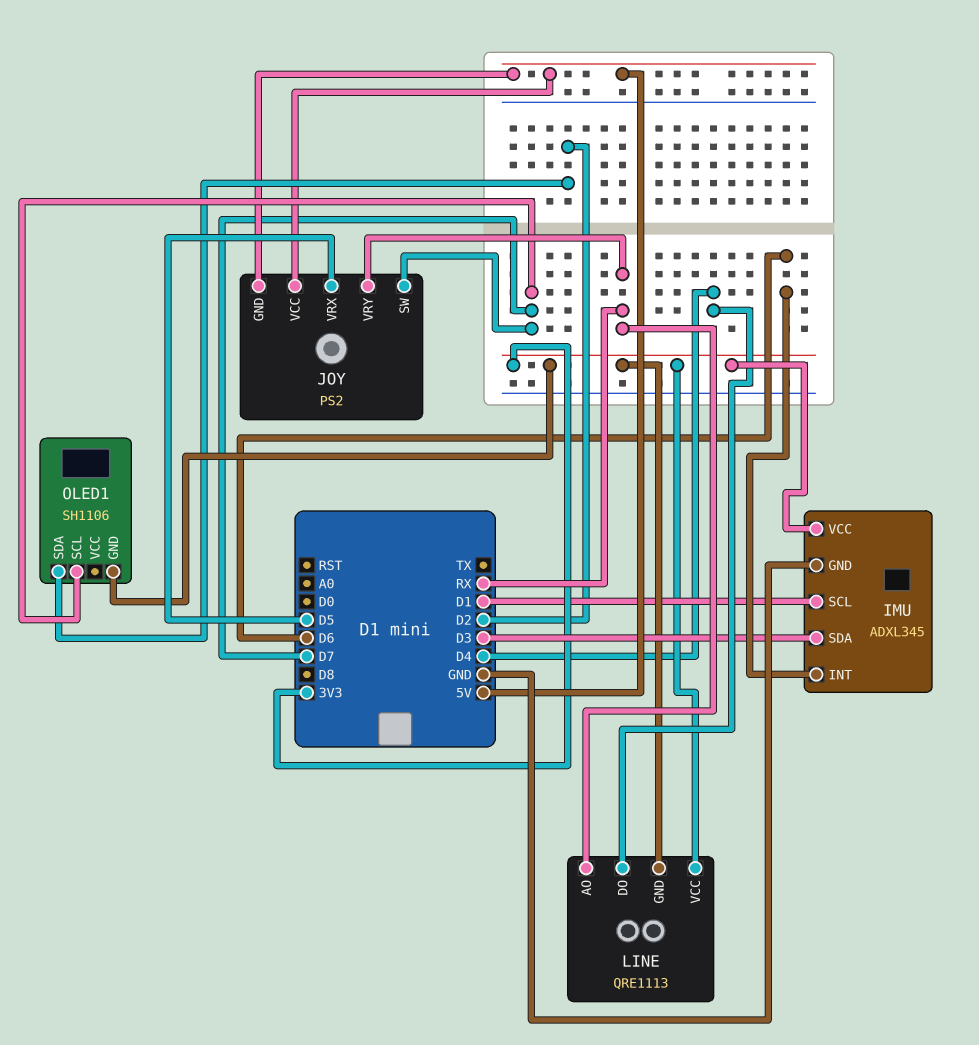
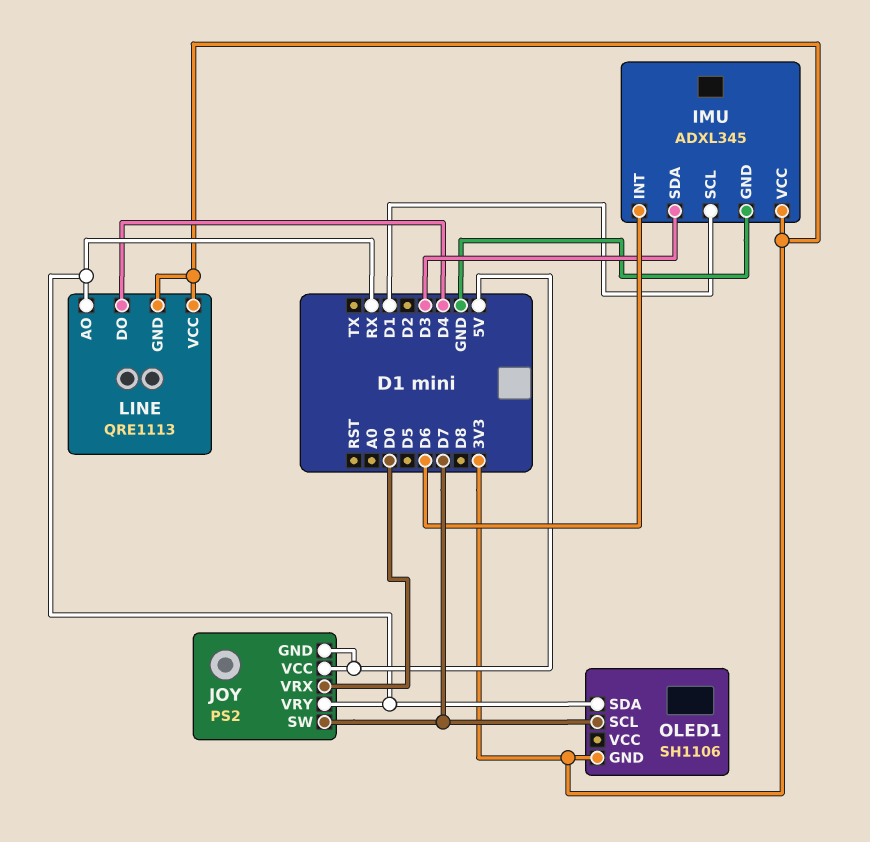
JOY pin VRX: D5 -> D0
OLED1 pin SDA: D2 -> RX

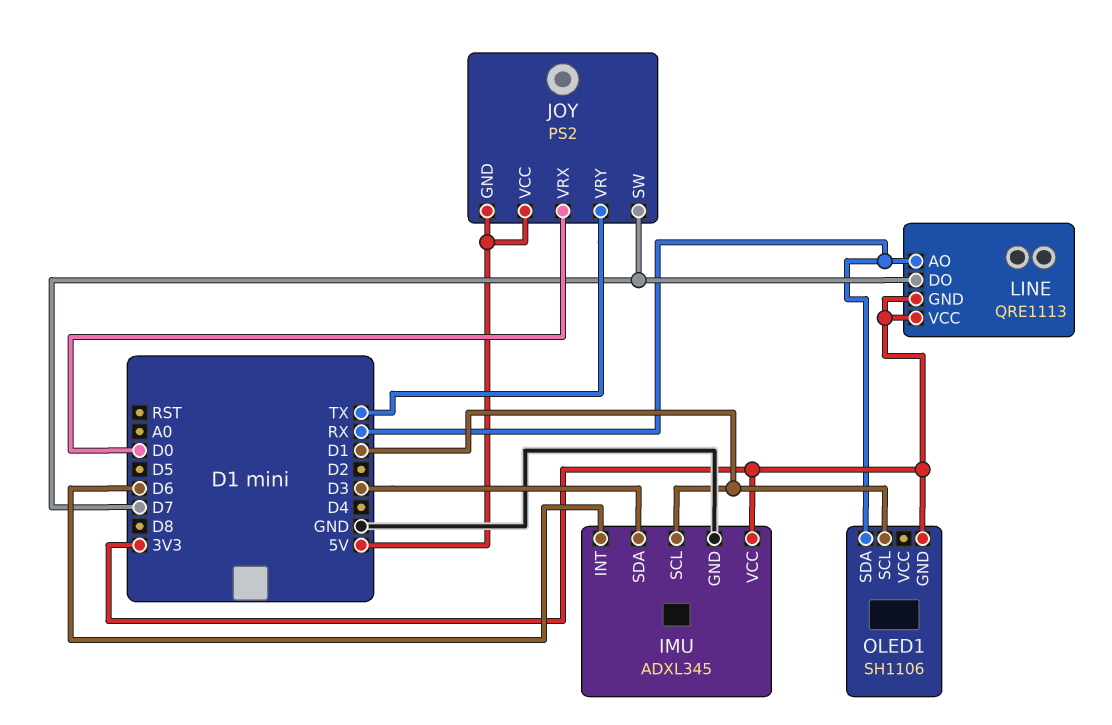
JOY pin VRY: RX -> TX
LINE pin DO: D4 -> D7
OLED1 pin SCL: D7 -> D1

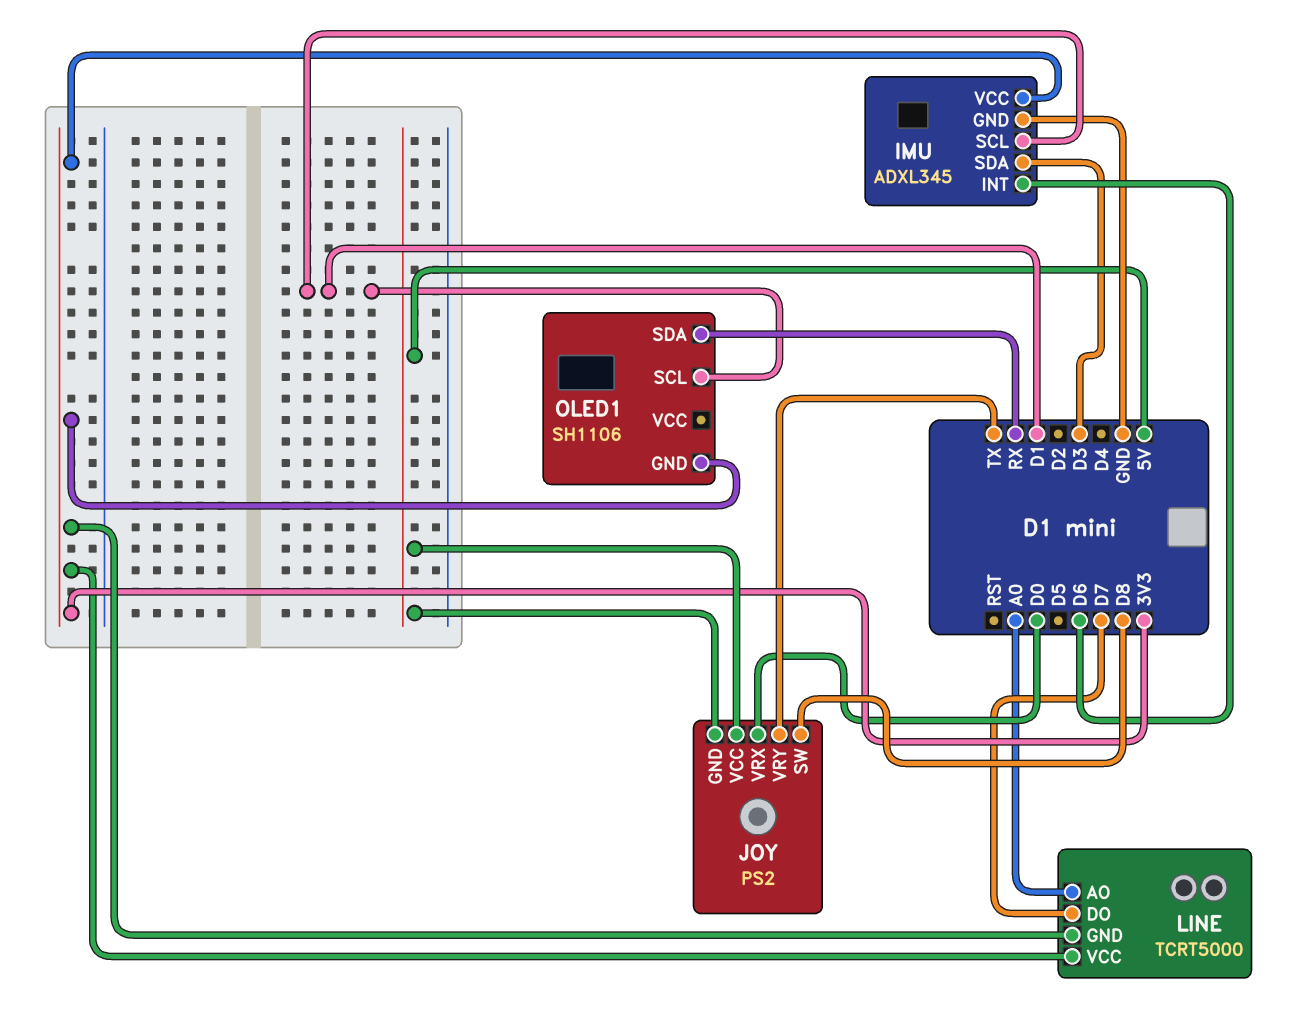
JOY pin SW: D7 -> D8
LINE: QRE1113 -> TCRT5000
LINE pin AO: RX -> A0

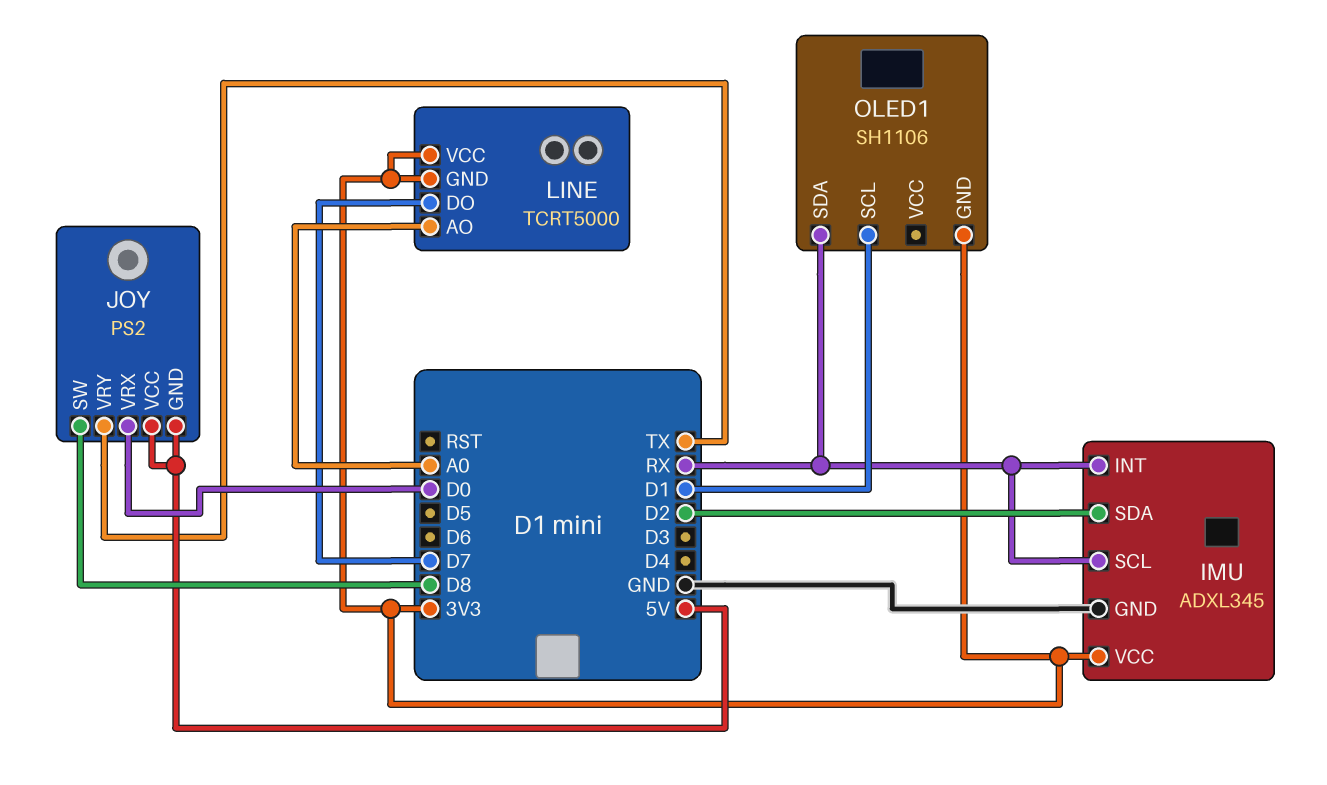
IMU pin INT: D6 -> RX
IMU pin SCL: D1 -> RX
IMU pin SDA: D3 -> D2

